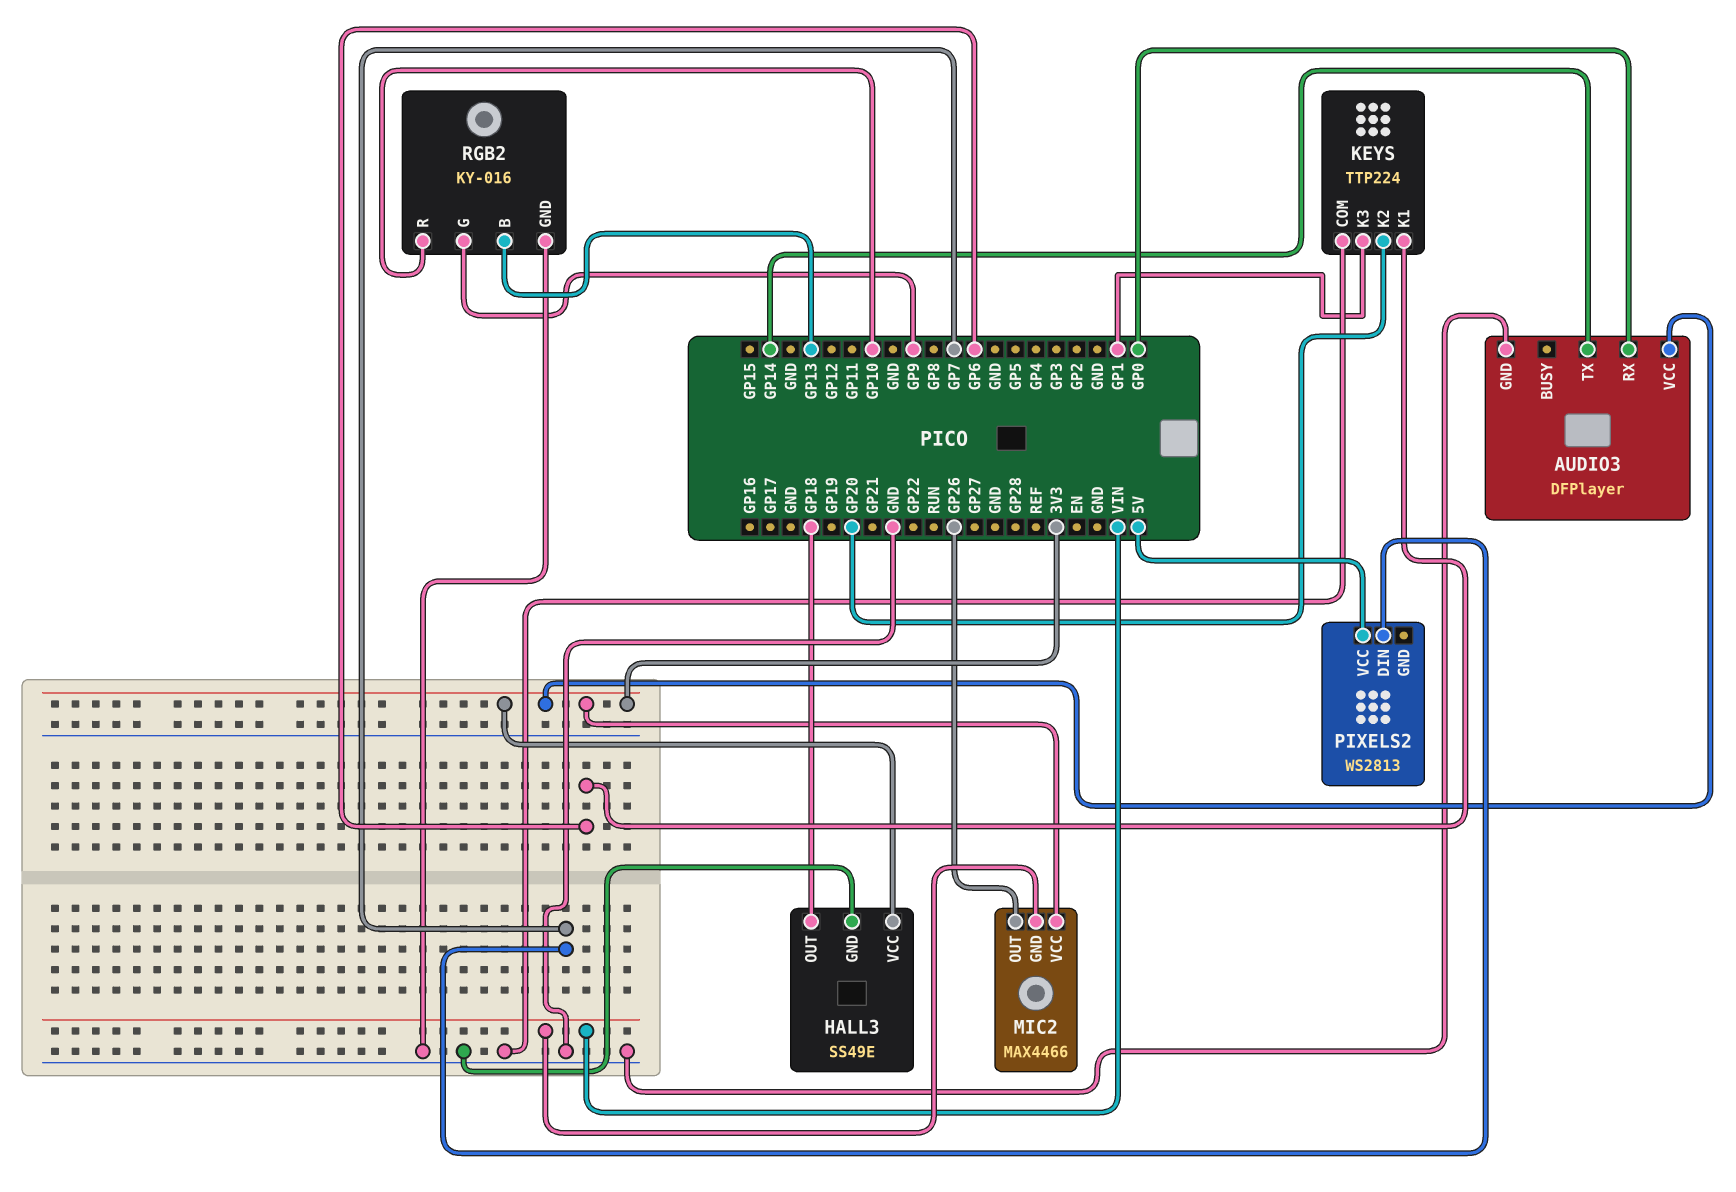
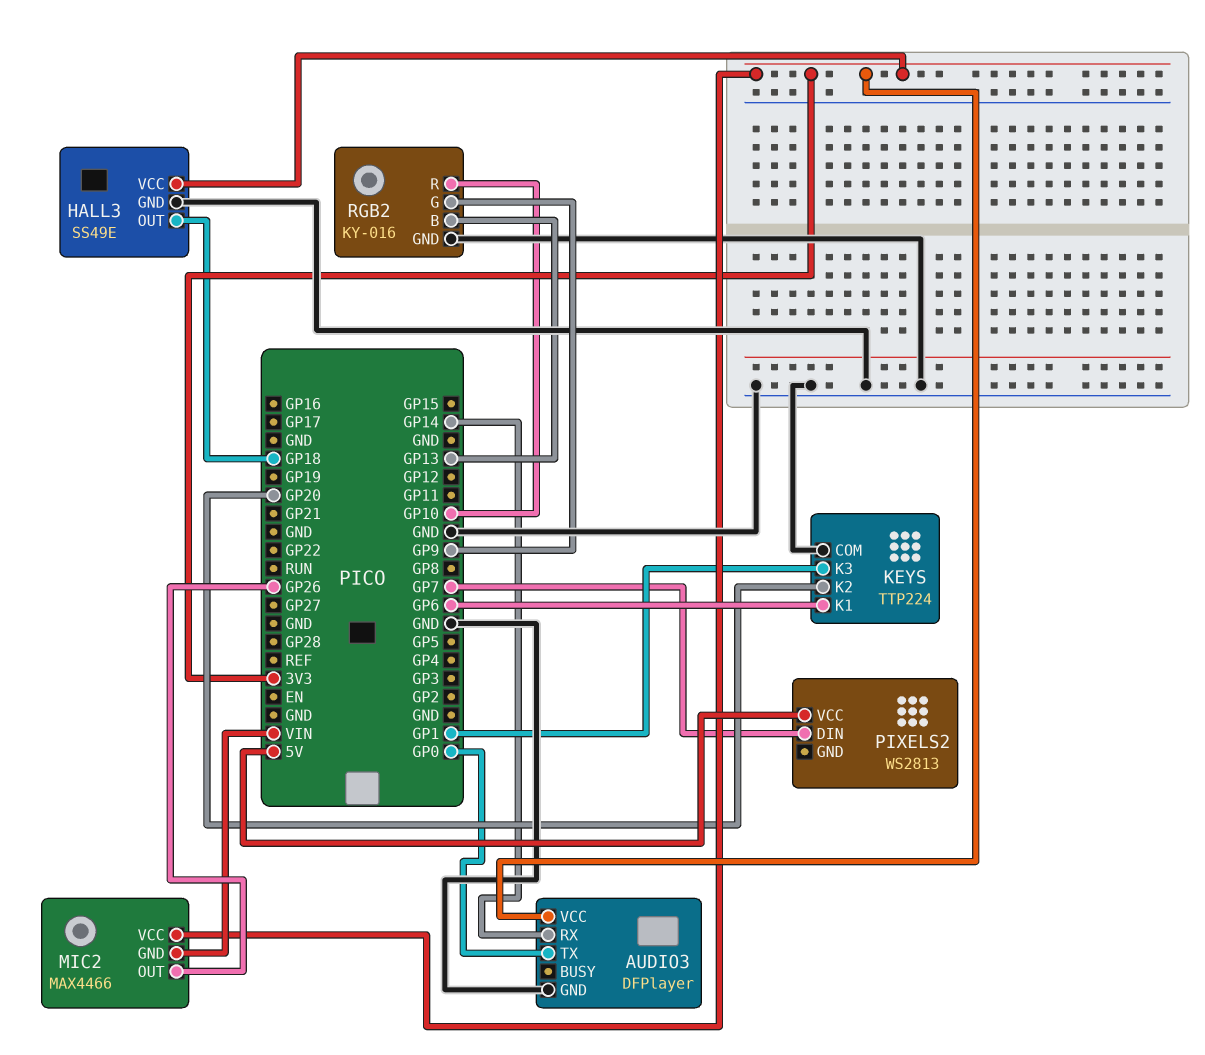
AUDIO3 pin RX: GP0 -> GP14
AUDIO3 pin TX: GP14 -> GP0

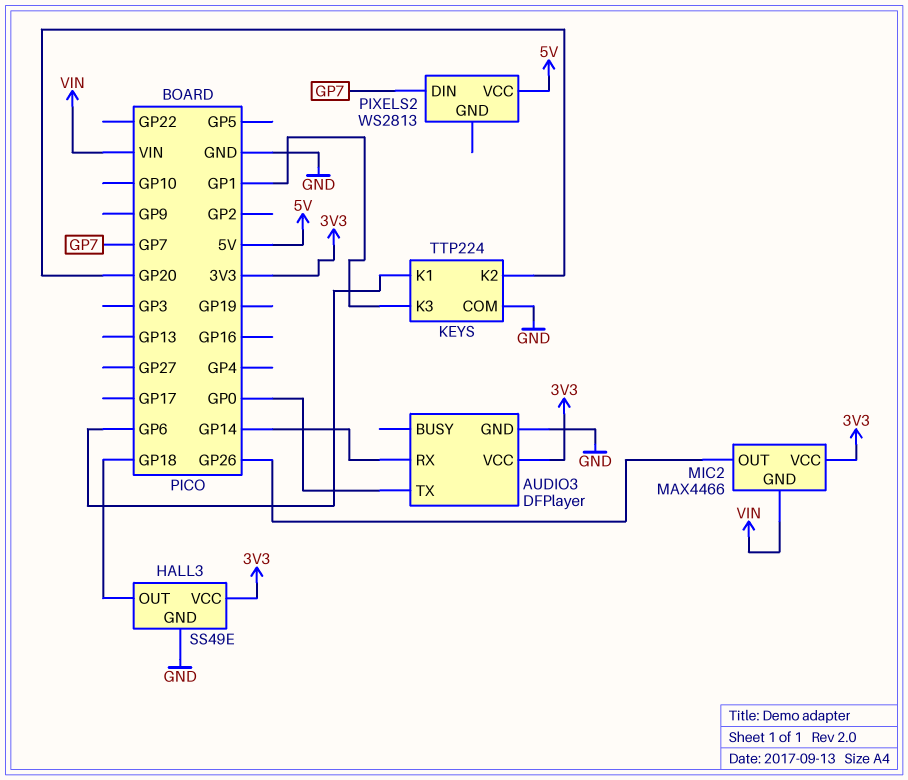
RGB2: KY-016 -> none
RGB2 pin B: GP13 -> none
RGB2 pin G: GP9 -> none
RGB2 pin GND: GND -> none
RGB2 pin R: GP10 -> none

